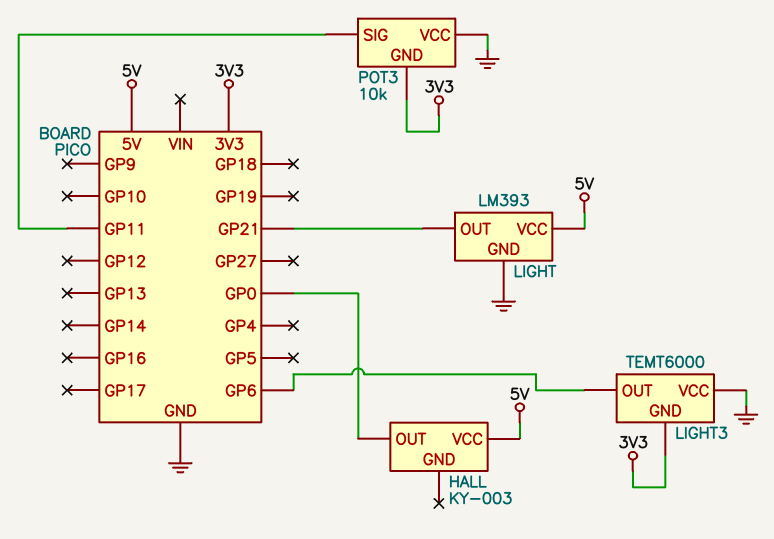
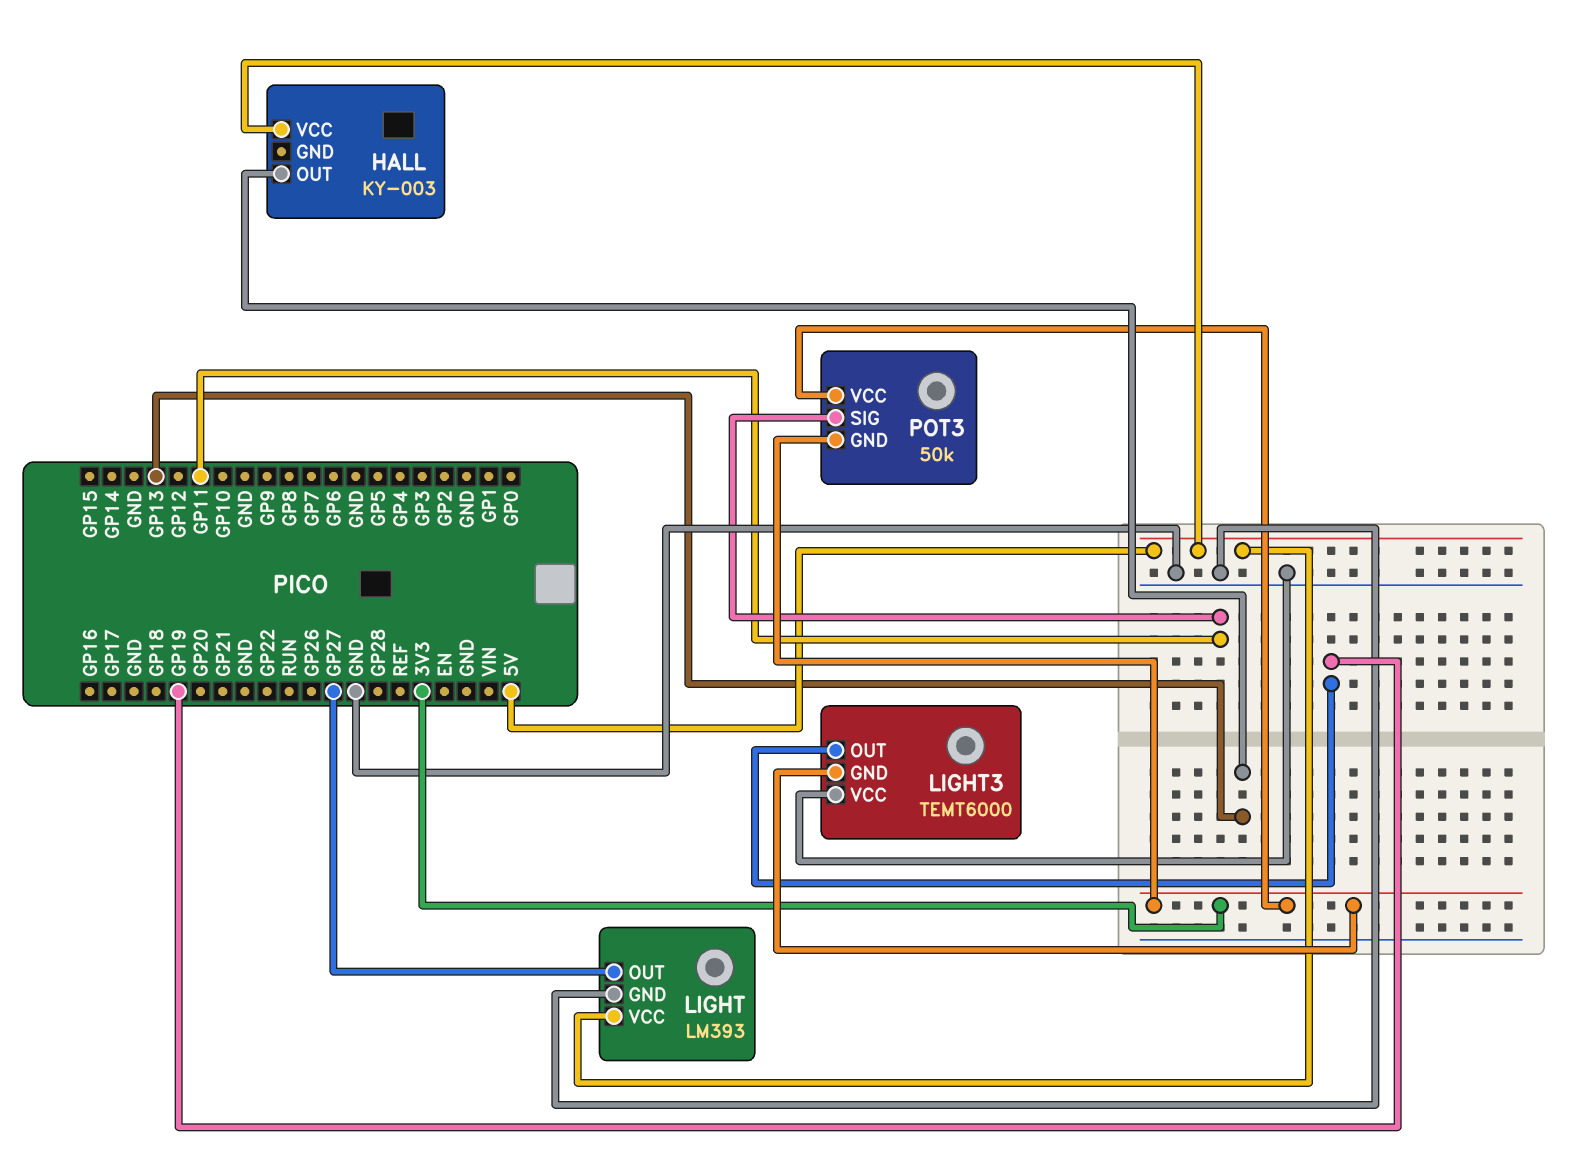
HALL pin OUT: GP0 -> GP13
LIGHT pin OUT: GP21 -> GP27
LIGHT3 pin OUT: GP6 -> GP19
POT3: 10k -> 50k
POT3 pin VCC: GND -> 3V3

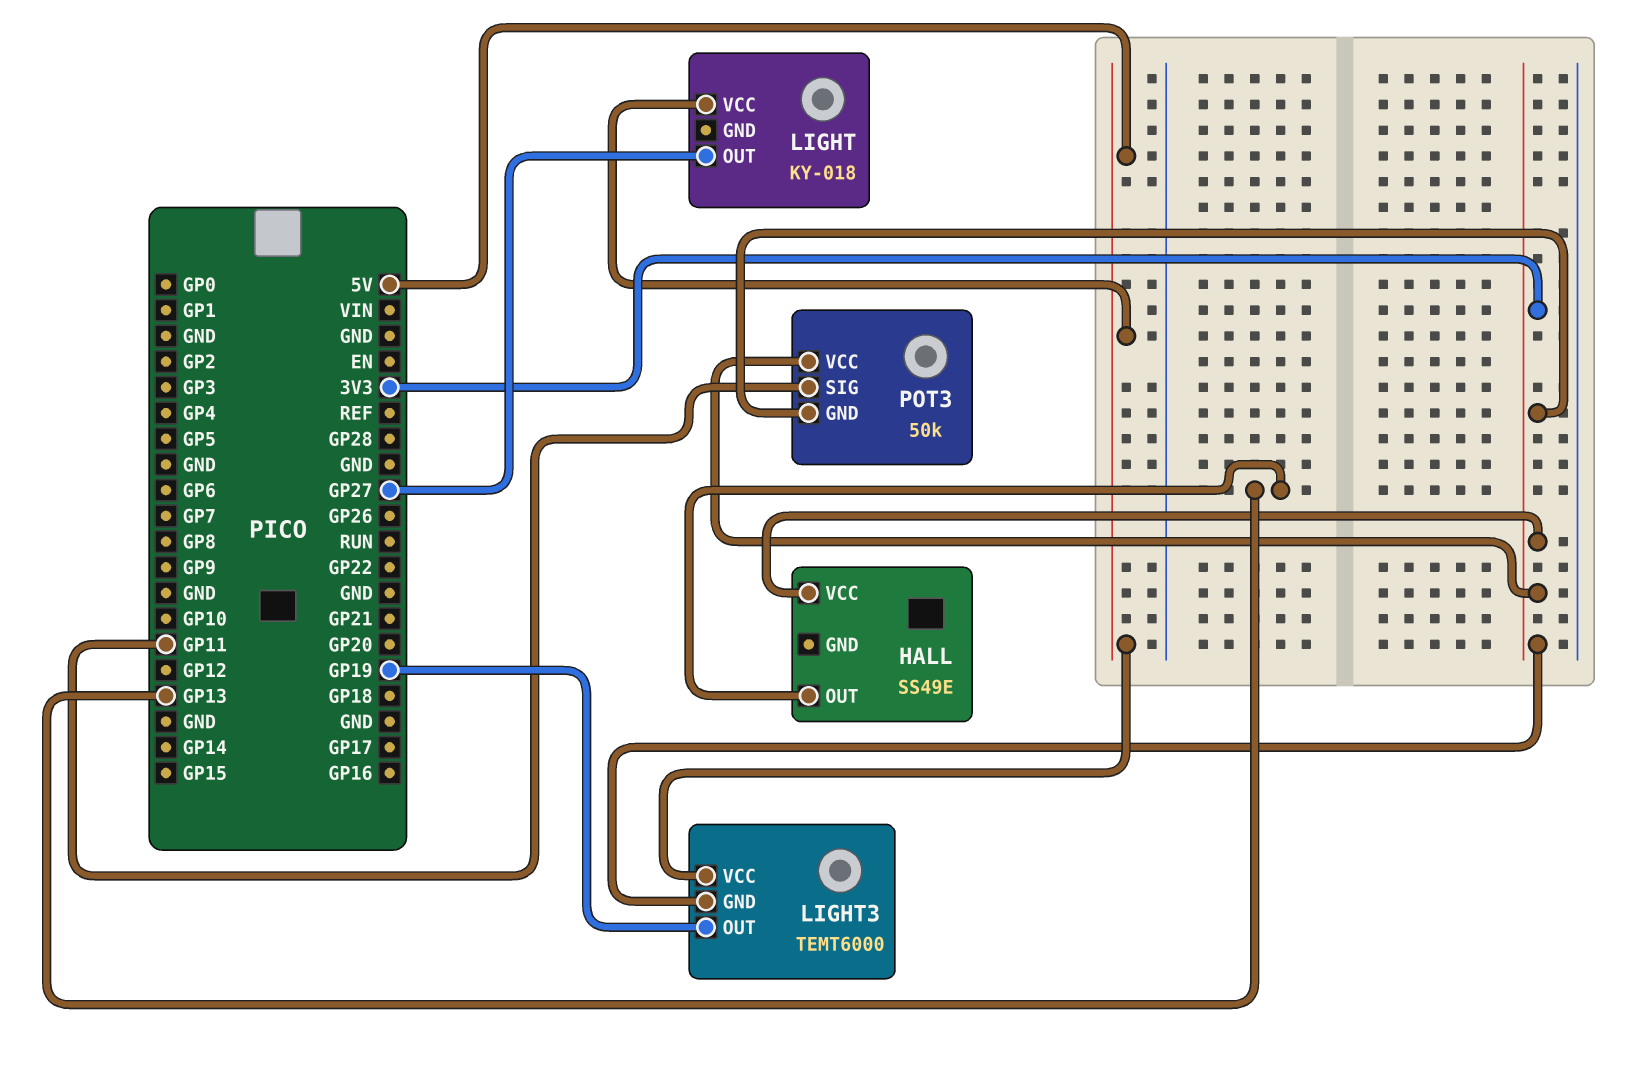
HALL: KY-003 -> SS49E
HALL pin VCC: 5V -> 3V3
LIGHT: LM393 -> KY-018
LIGHT pin GND: GND -> none
LIGHT3 pin VCC: GND -> 5V

